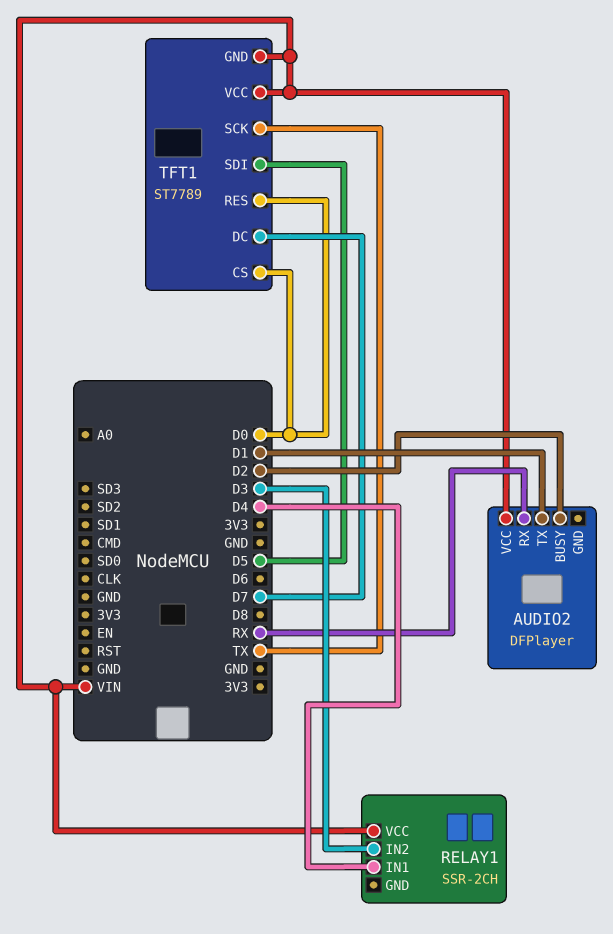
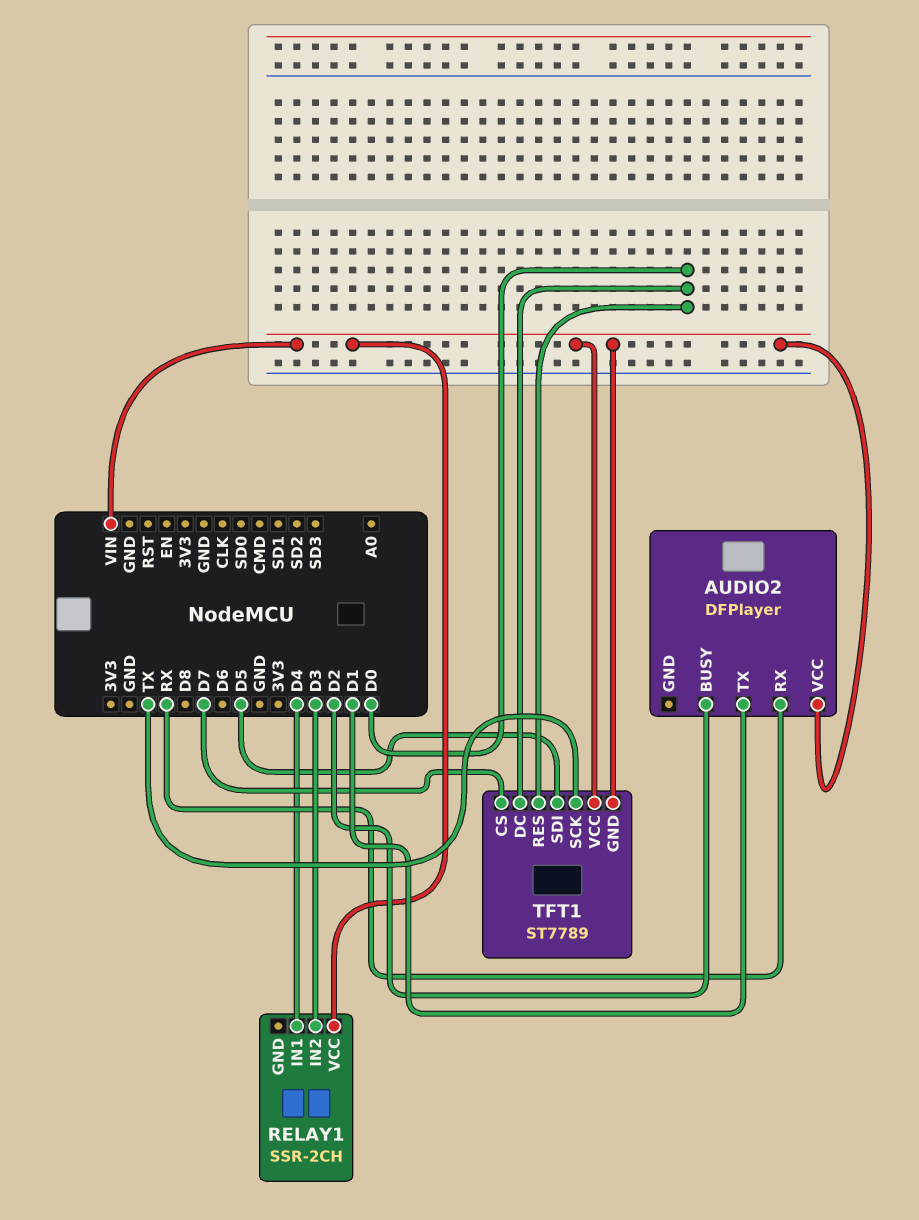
TFT1 pin CS: D0 -> D7
TFT1 pin DC: D7 -> D0

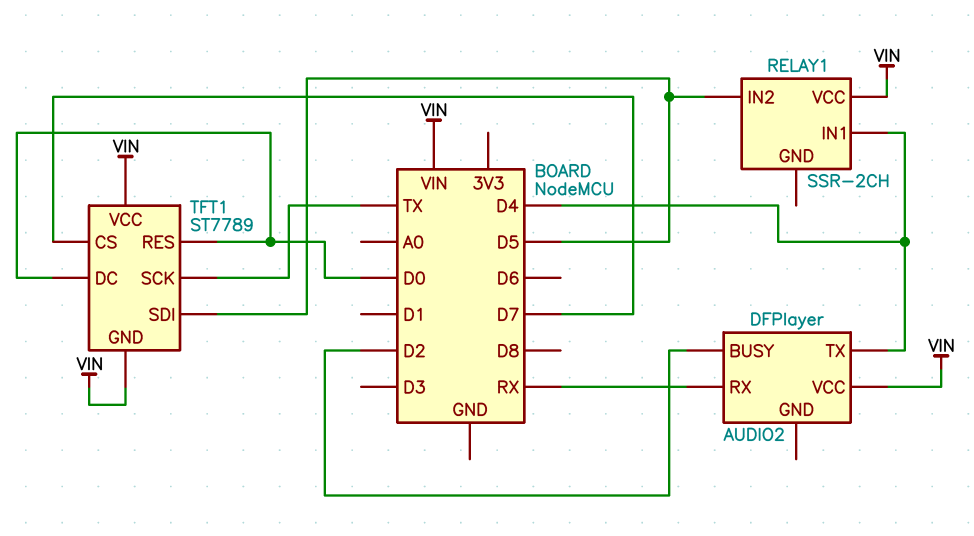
AUDIO2 pin TX: D1 -> D4
RELAY1 pin IN2: D3 -> D5

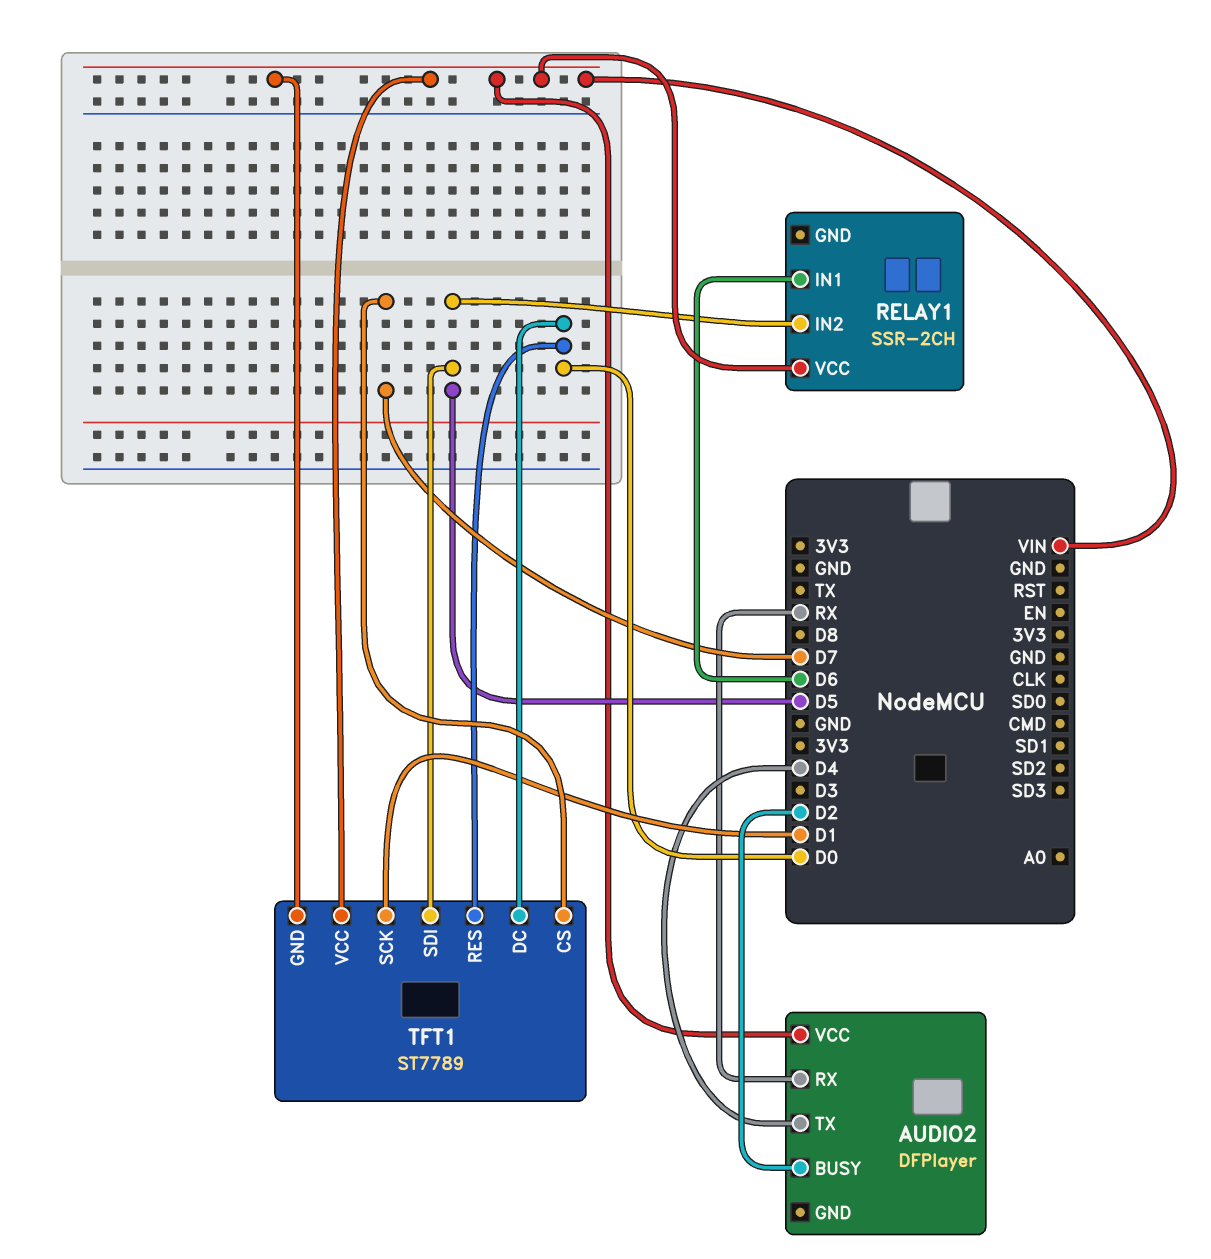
RELAY1 pin IN1: D4 -> D6
TFT1 pin SCK: TX -> D1

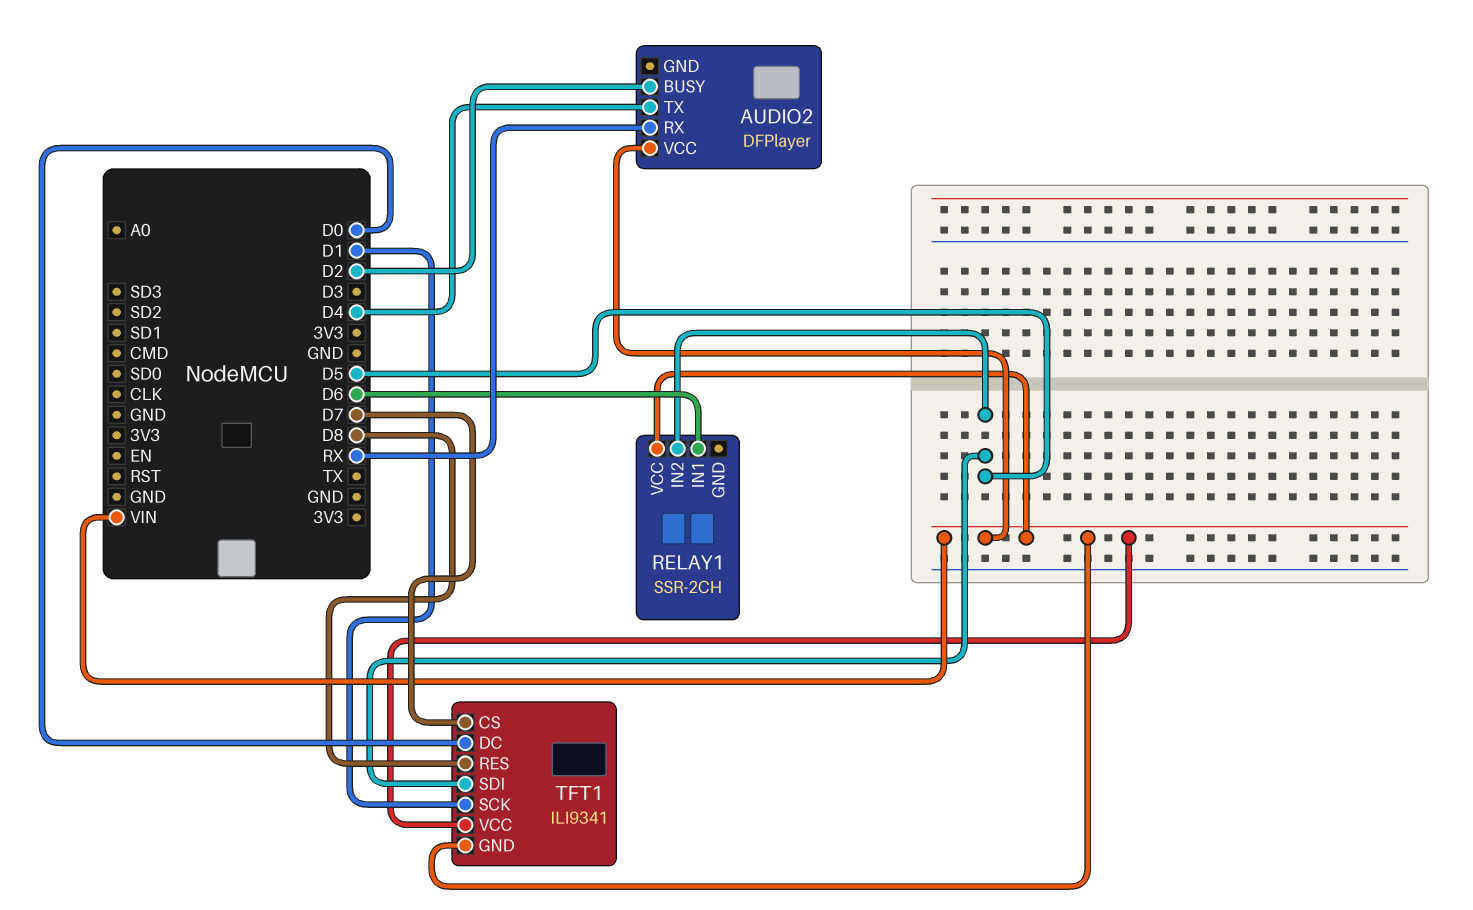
TFT1: ST7789 -> ILI9341
TFT1 pin RES: D0 -> D8

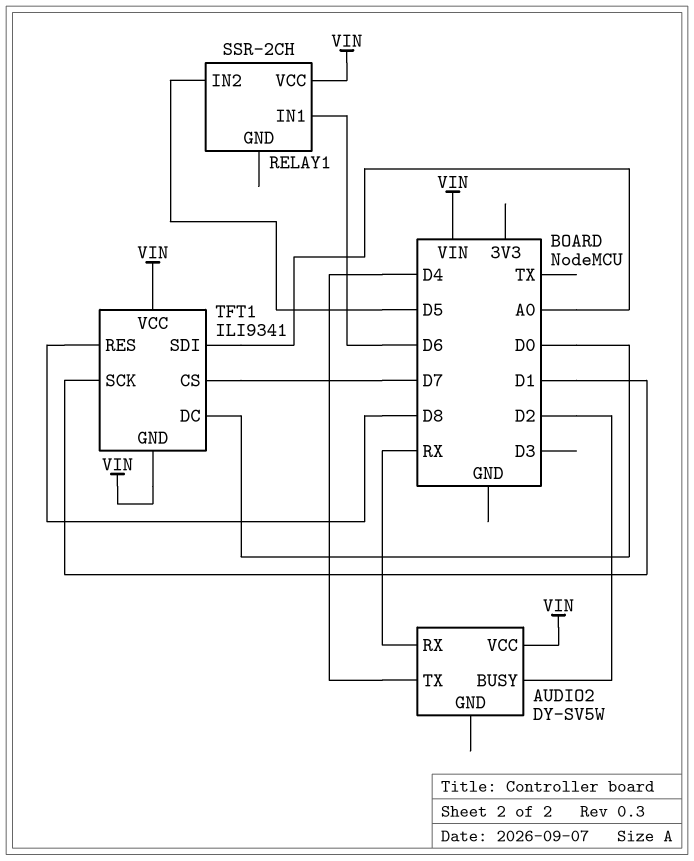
AUDIO2: DFPlayer -> DY-SV5W
TFT1 pin SDI: D5 -> A0

